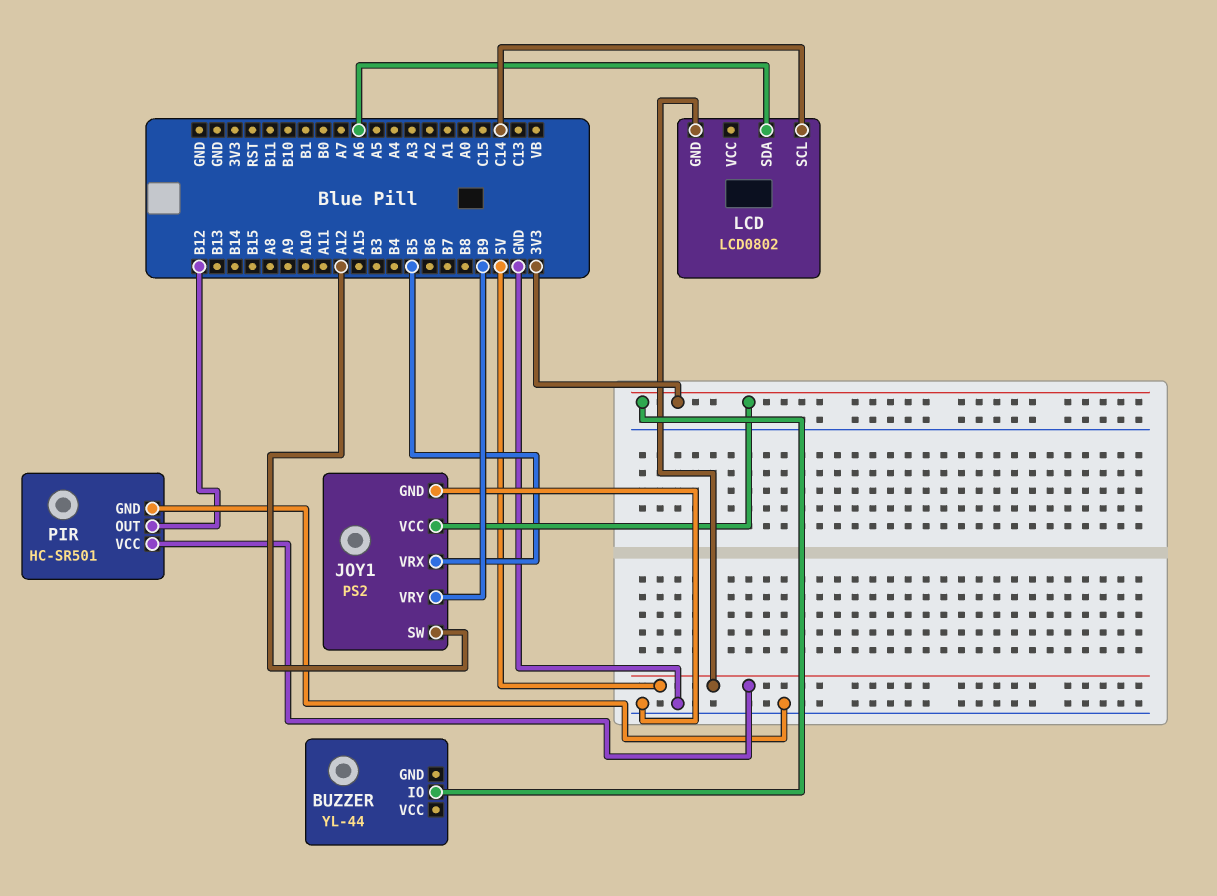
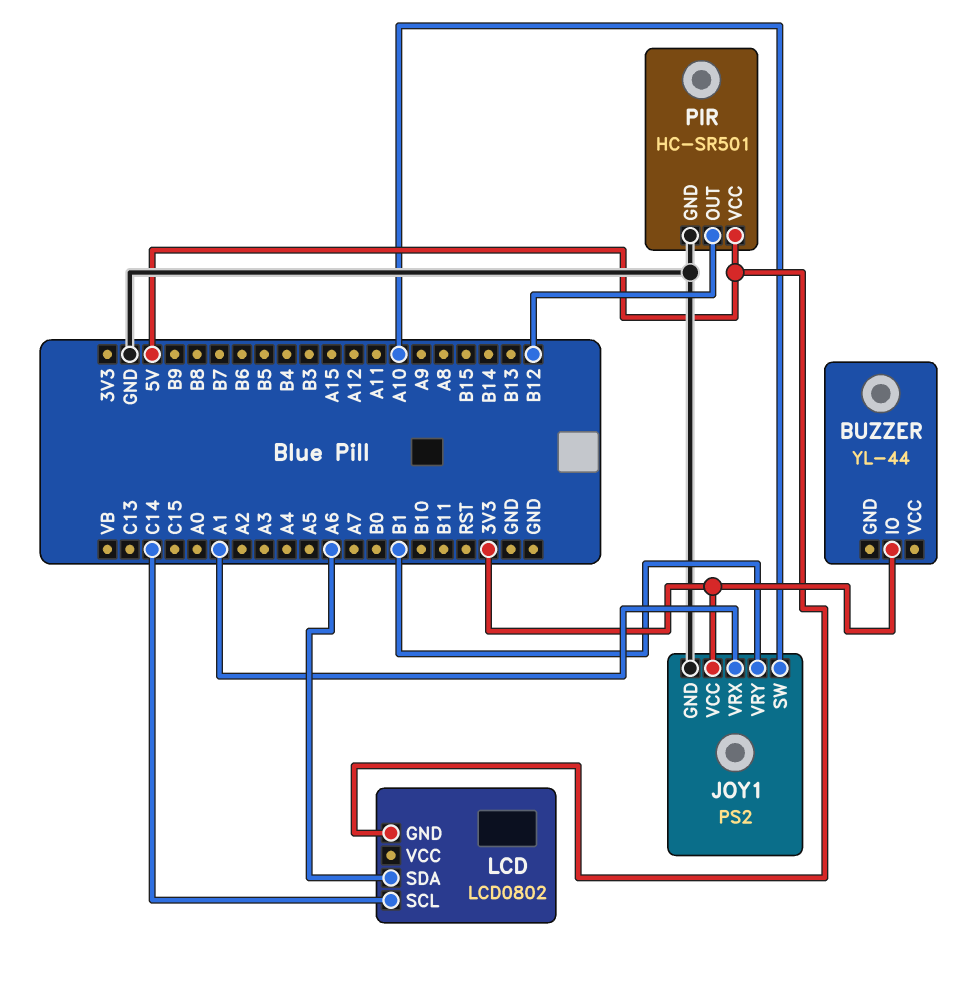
JOY1 pin SW: A12 -> A10
JOY1 pin VRX: B5 -> A1
JOY1 pin VRY: B9 -> B1

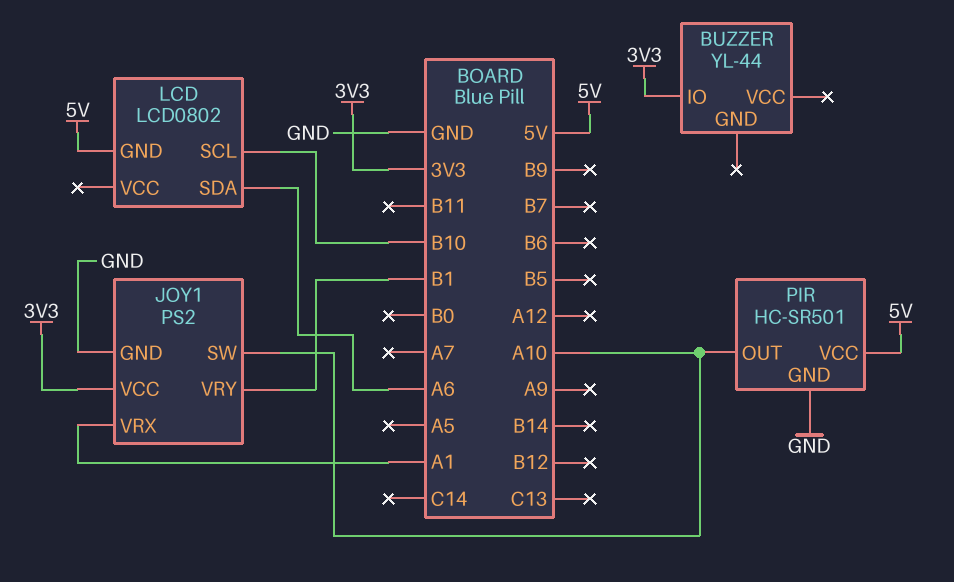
LCD pin SCL: C14 -> B10
PIR pin OUT: B12 -> A10

